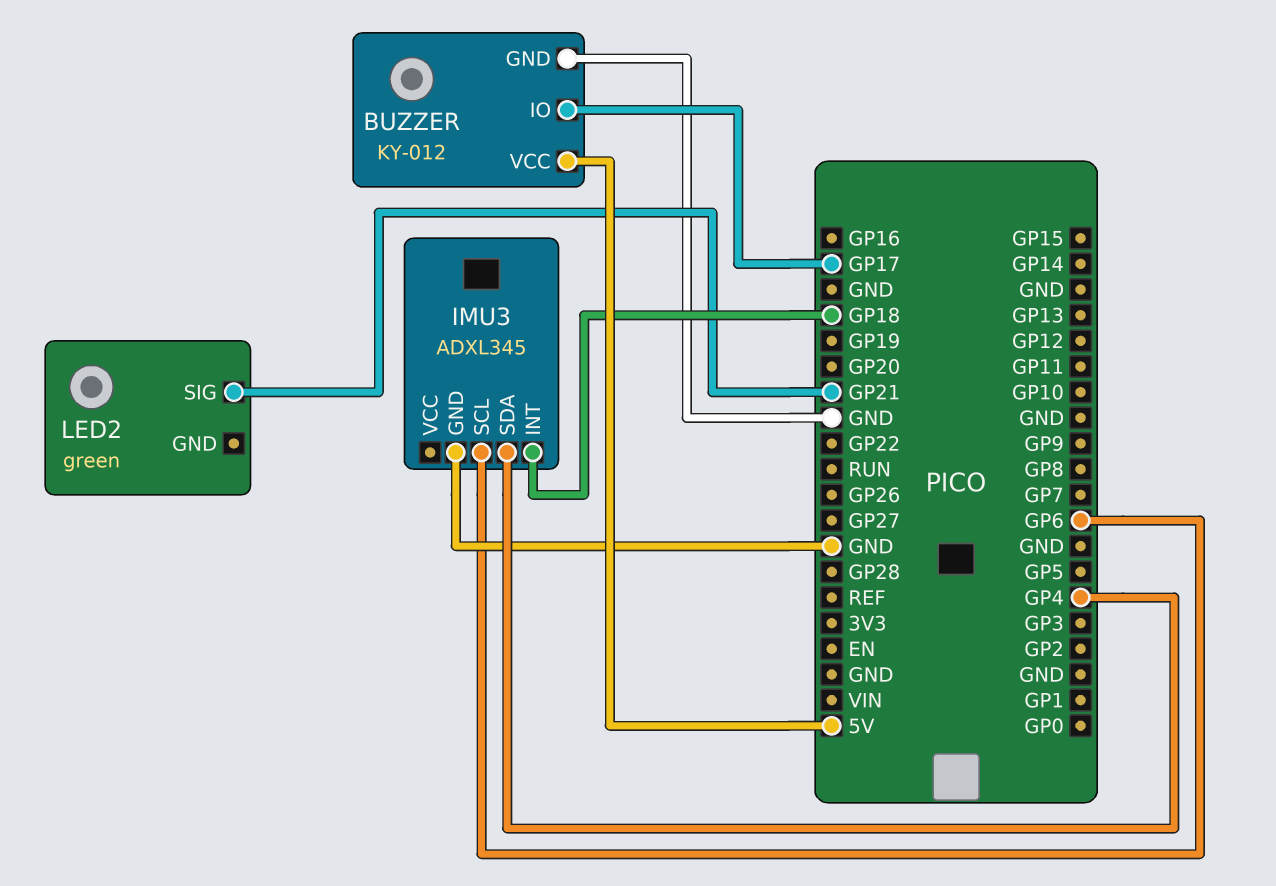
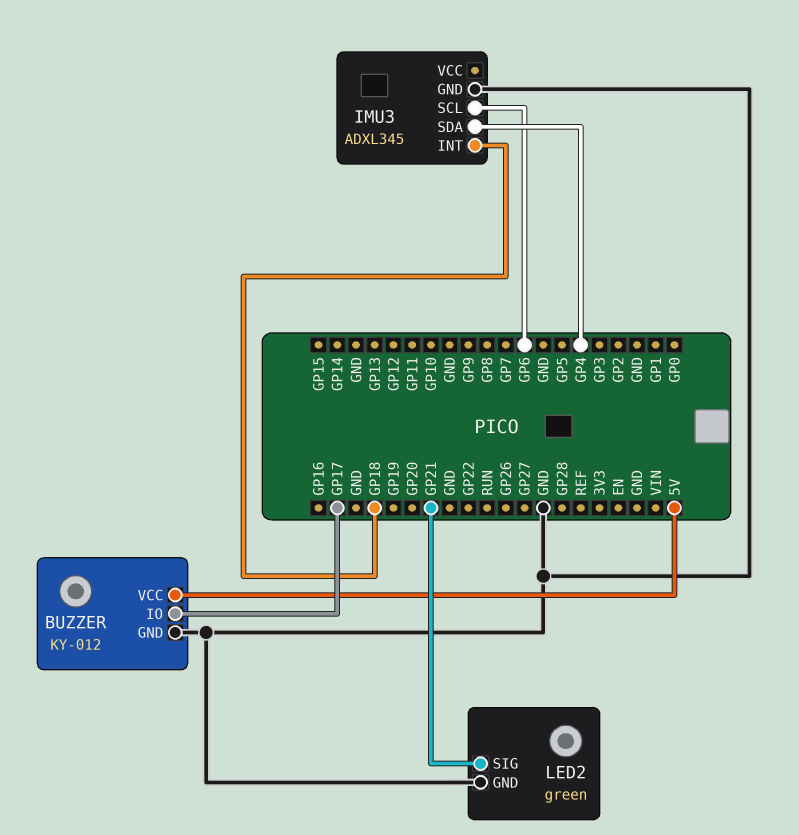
LED2 pin GND: none -> GND

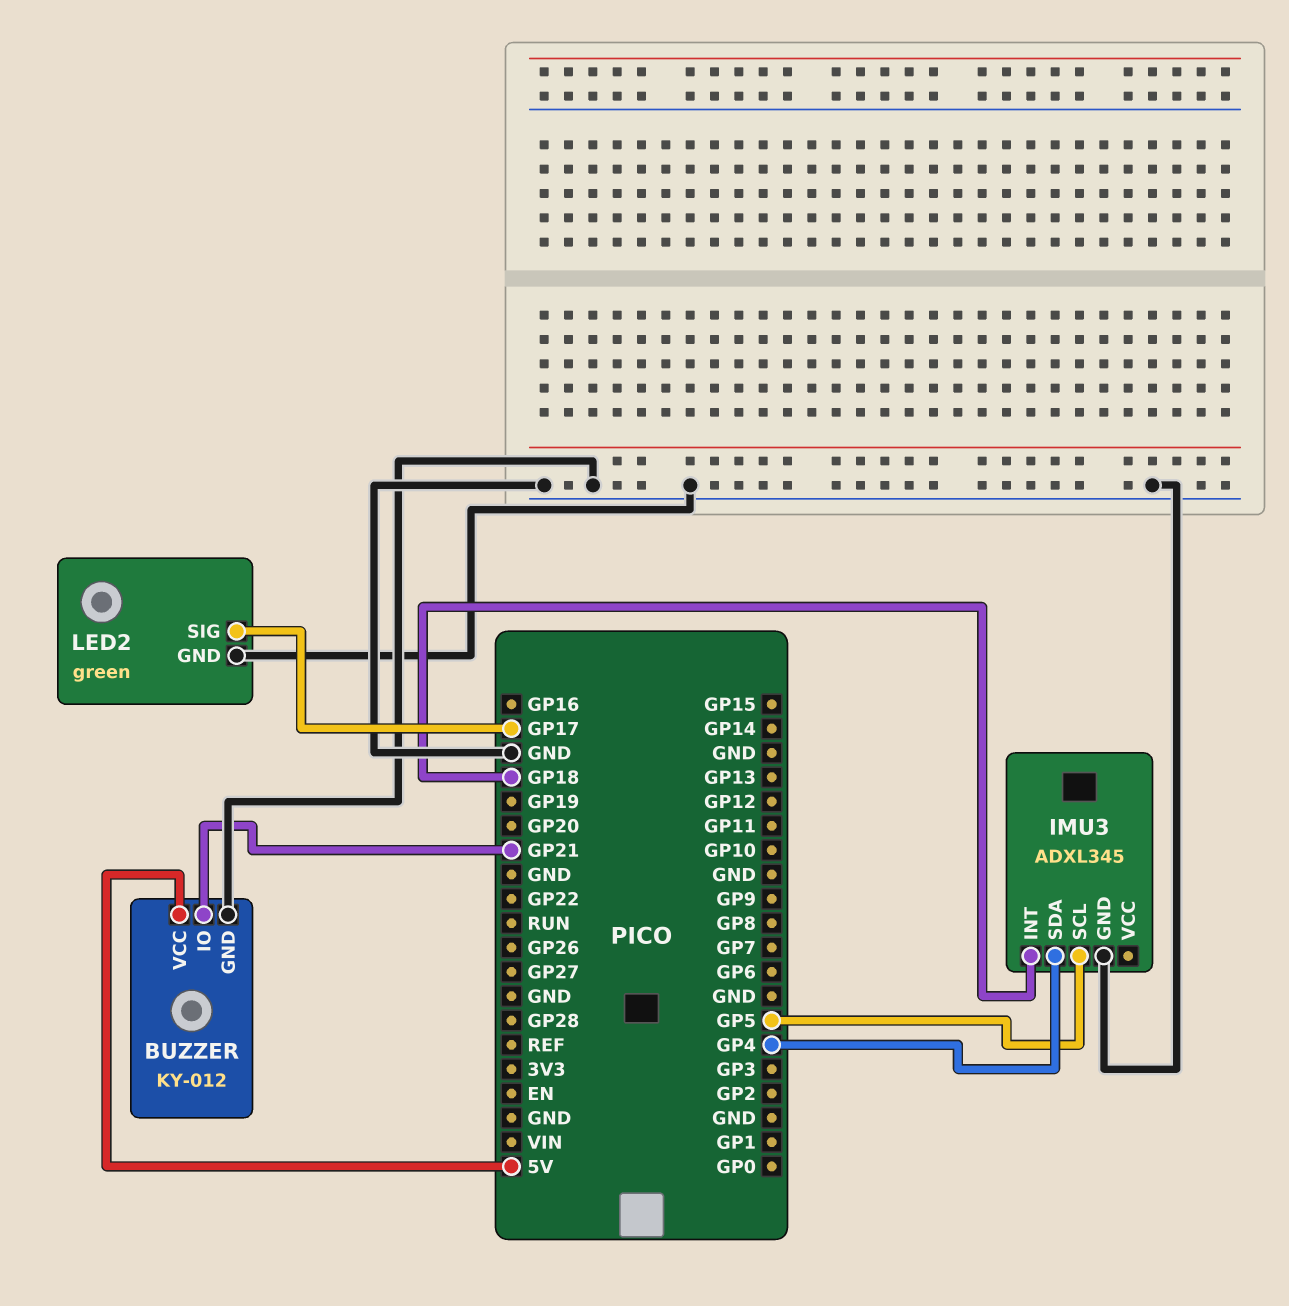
BUZZER pin IO: GP17 -> GP21
IMU3 pin SCL: GP6 -> GP5
LED2 pin SIG: GP21 -> GP17

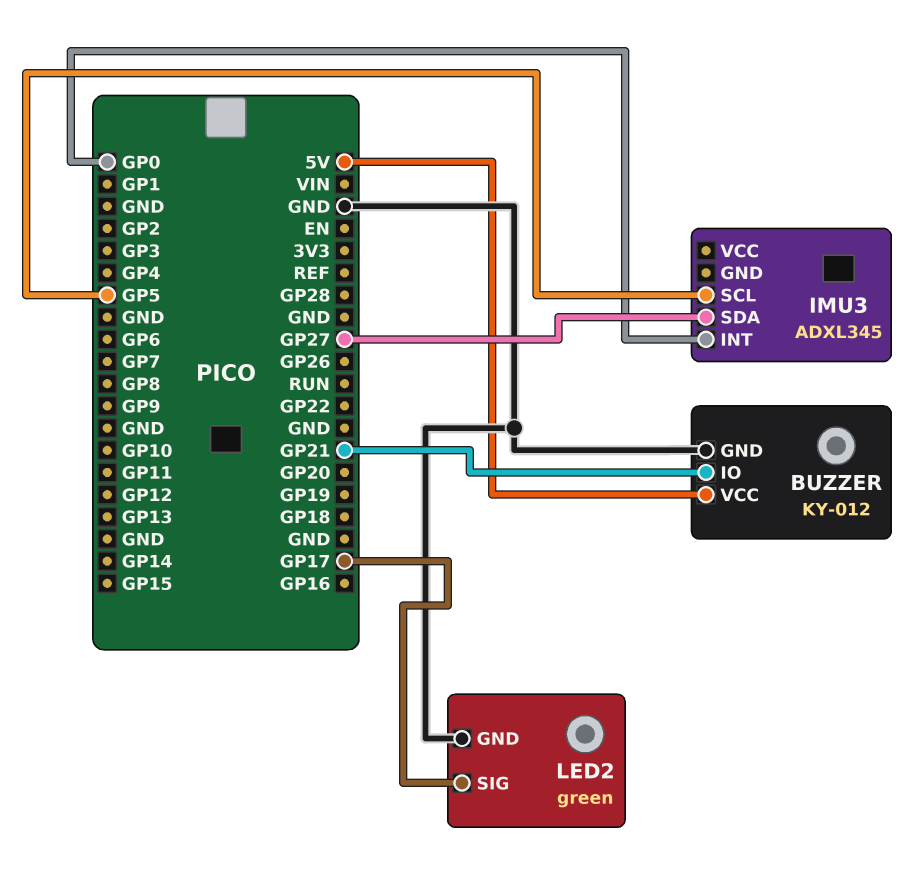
IMU3 pin GND: GND -> none
IMU3 pin INT: GP18 -> GP0
IMU3 pin SDA: GP4 -> GP27

